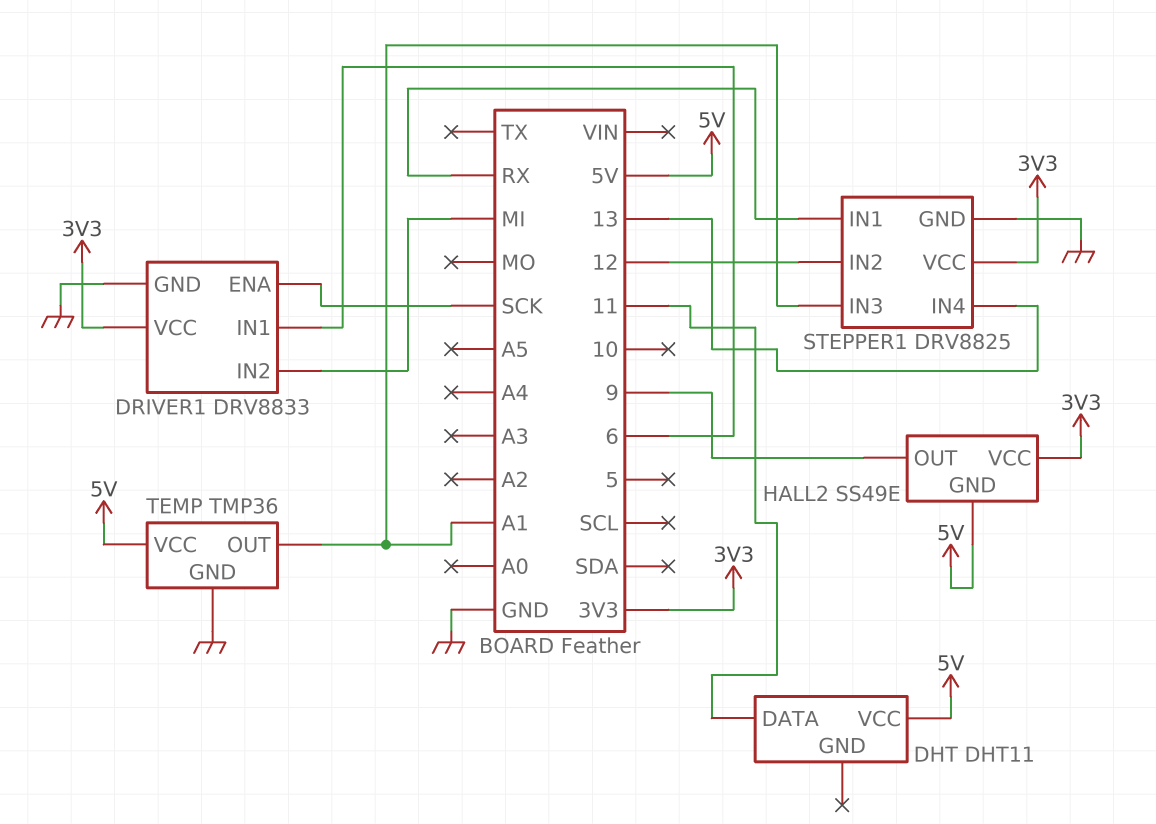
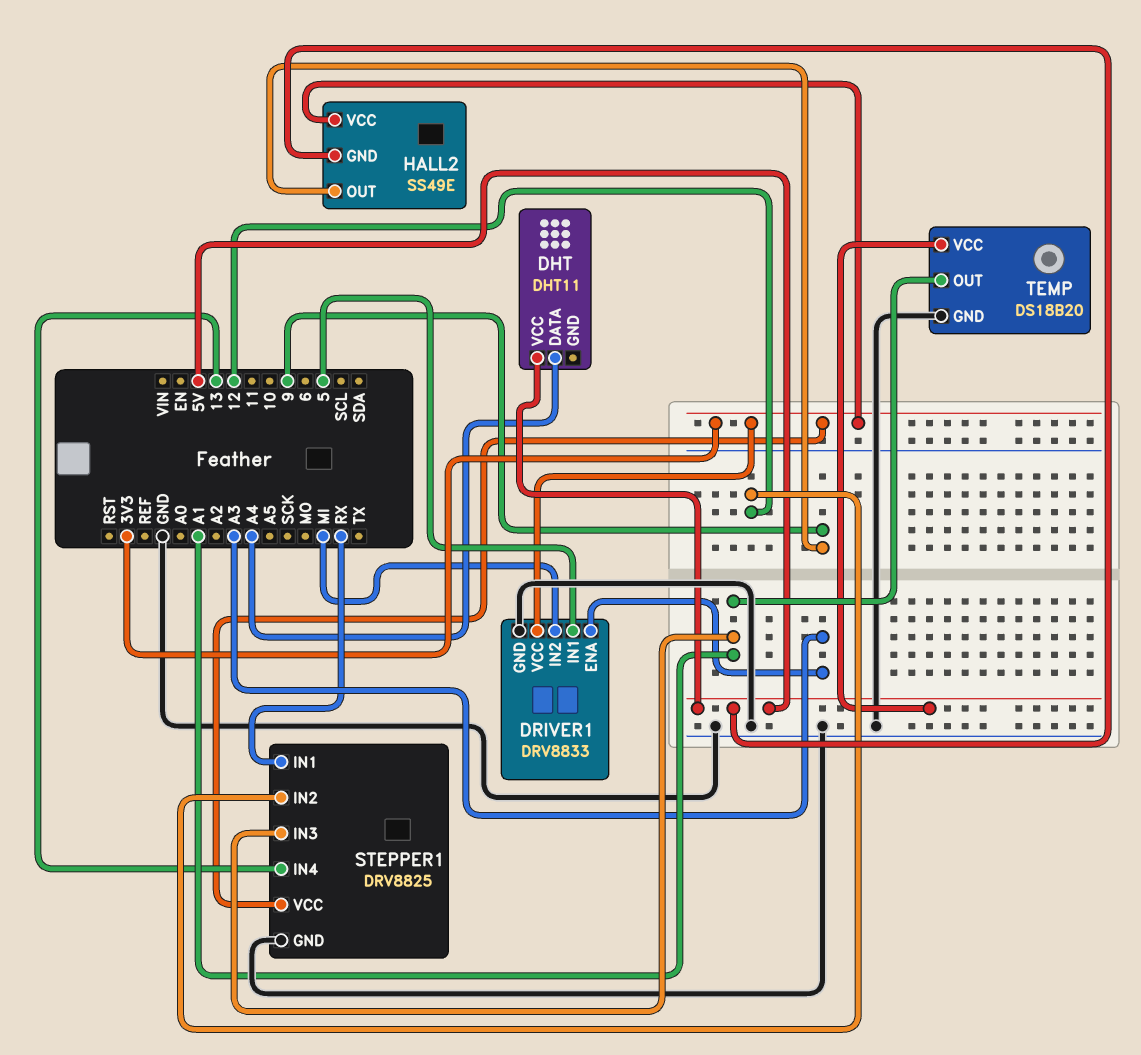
DHT pin DATA: 11 -> A4
DRIVER1 pin ENA: SCK -> A3
DRIVER1 pin IN1: 6 -> 5
TEMP: TMP36 -> DS18B20

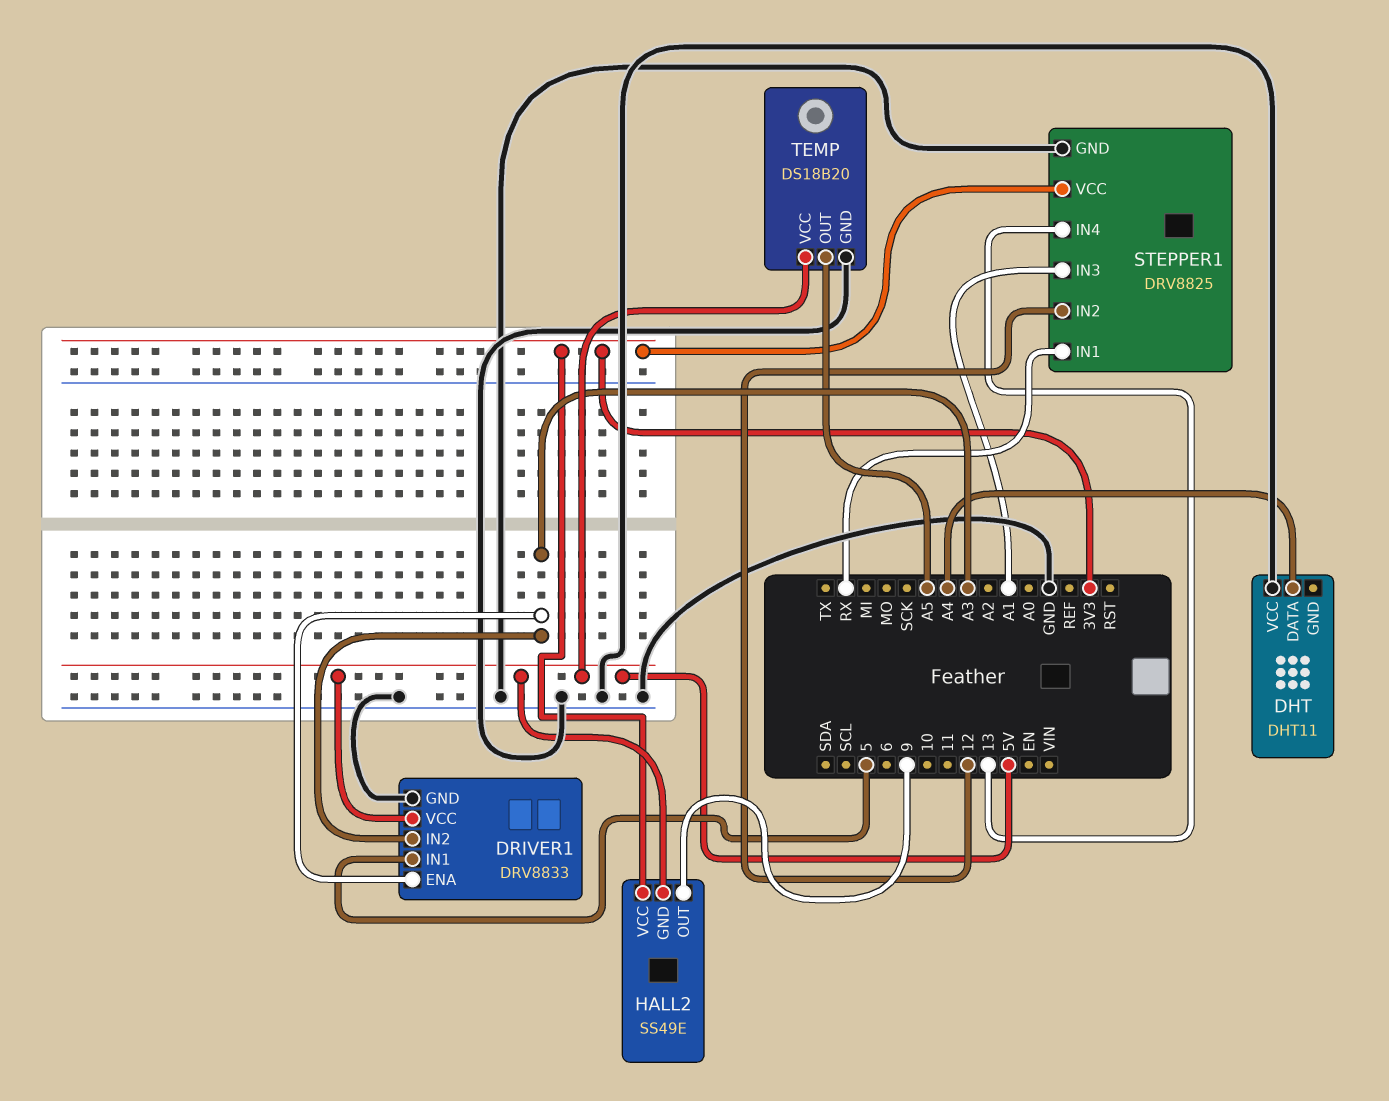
DHT pin VCC: 5V -> GND
DRIVER1 pin IN2: MI -> A3
DRIVER1 pin VCC: 3V3 -> 5V
TEMP pin OUT: A1 -> A5

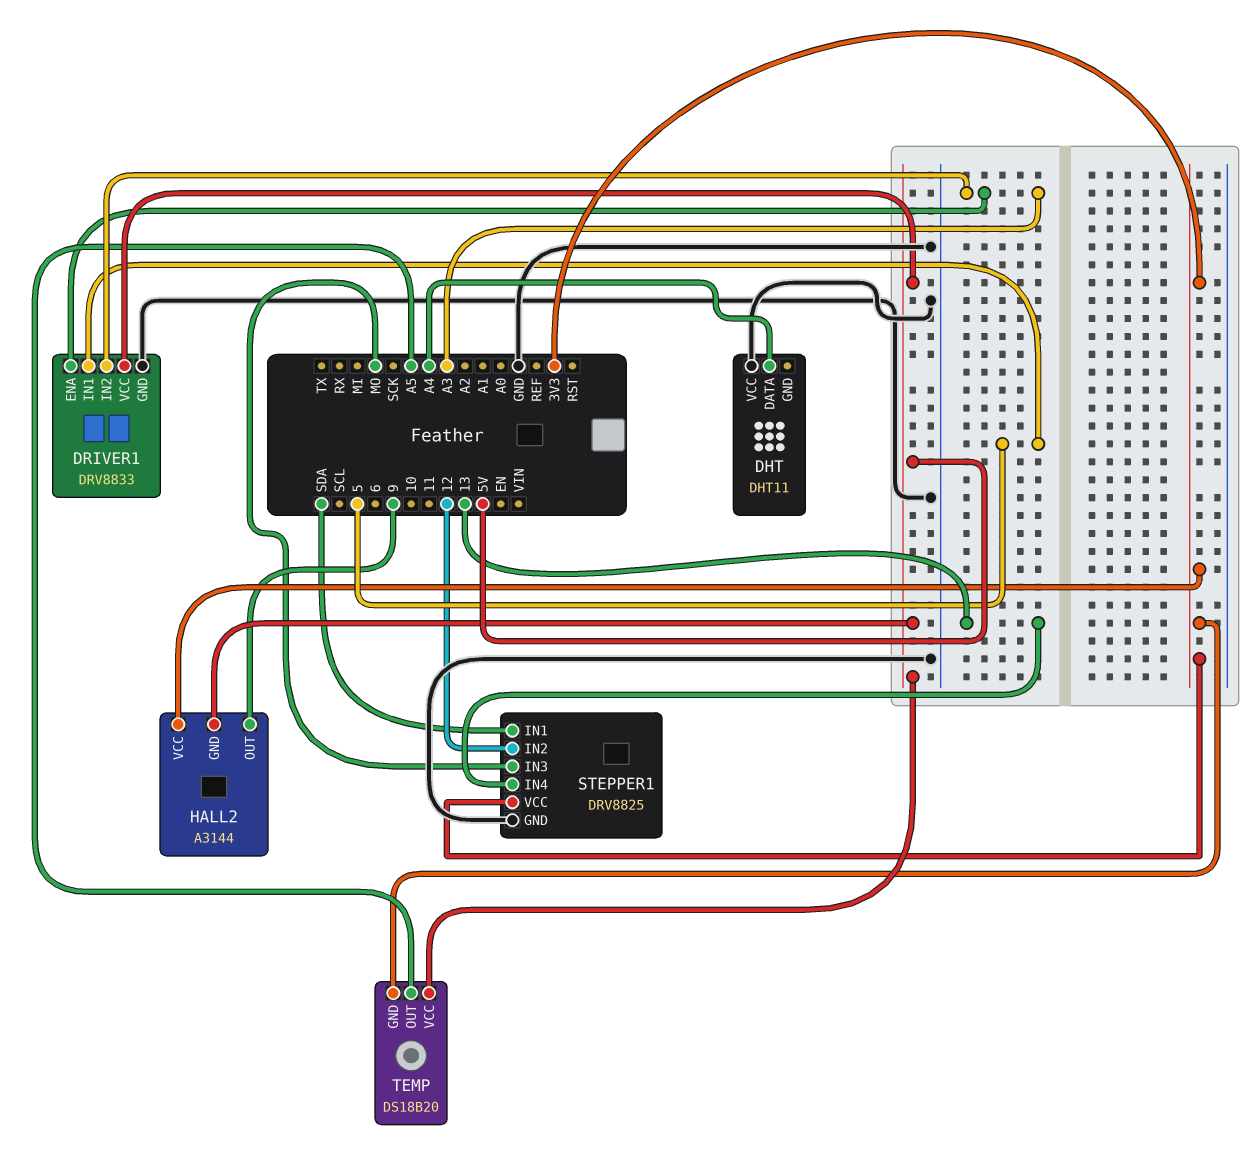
HALL2: SS49E -> A3144
STEPPER1 pin IN1: RX -> SDA
STEPPER1 pin IN3: A1 -> MO
TEMP pin GND: GND -> 3V3

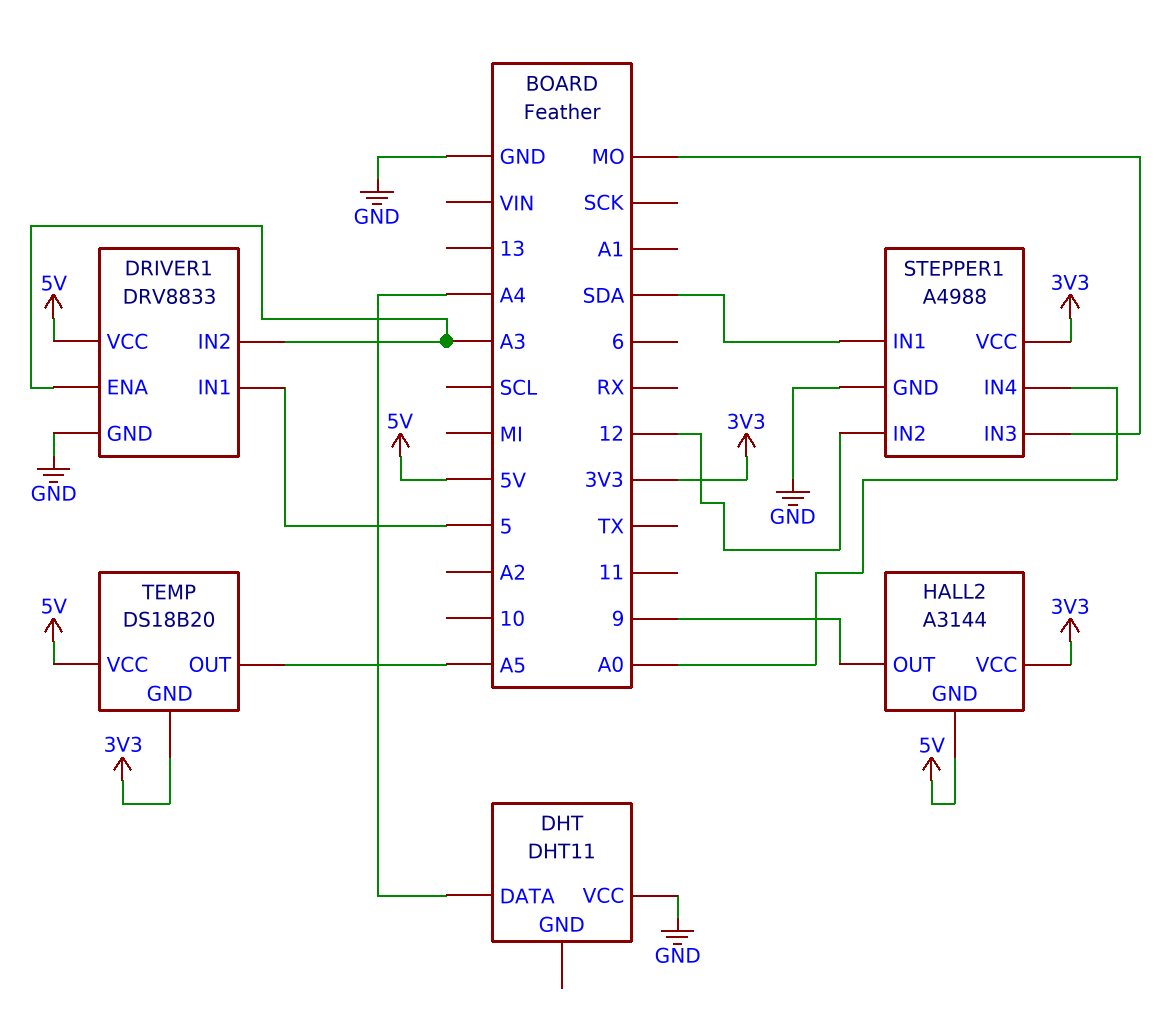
STEPPER1: DRV8825 -> A4988
STEPPER1 pin IN4: 13 -> A0

